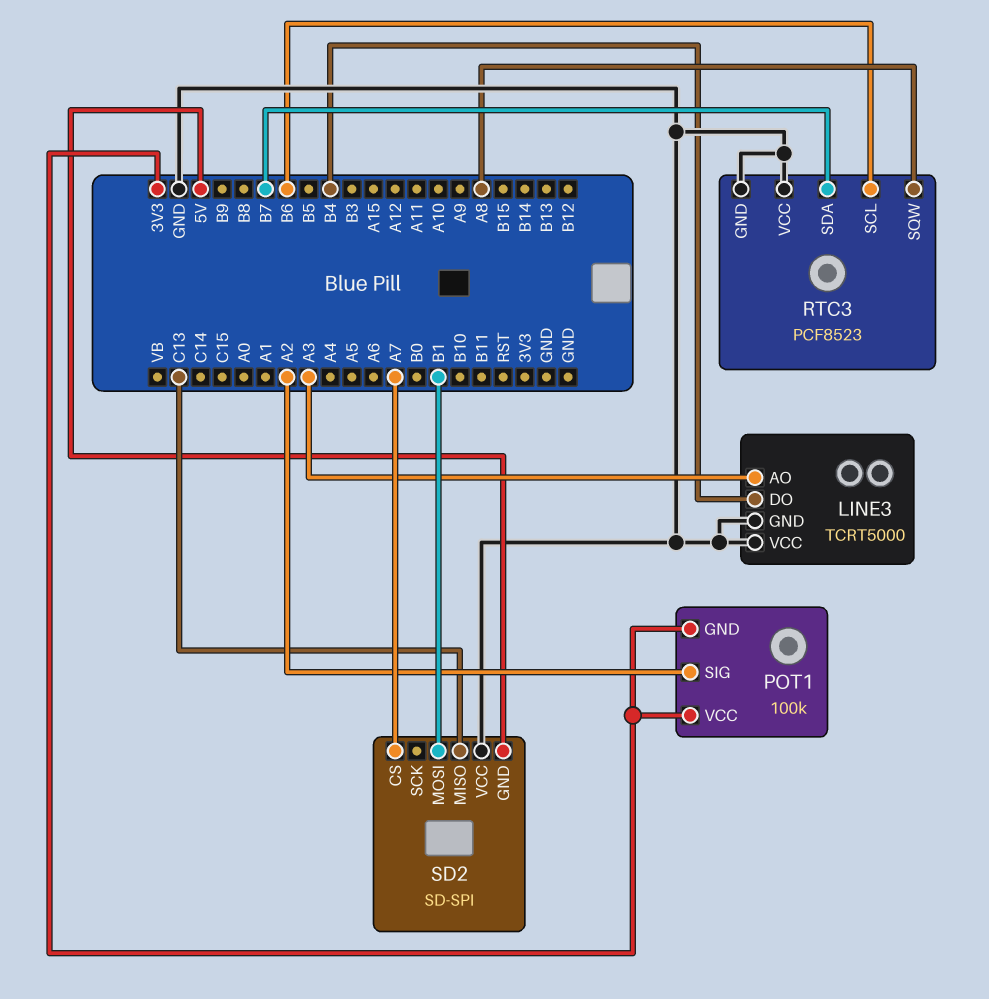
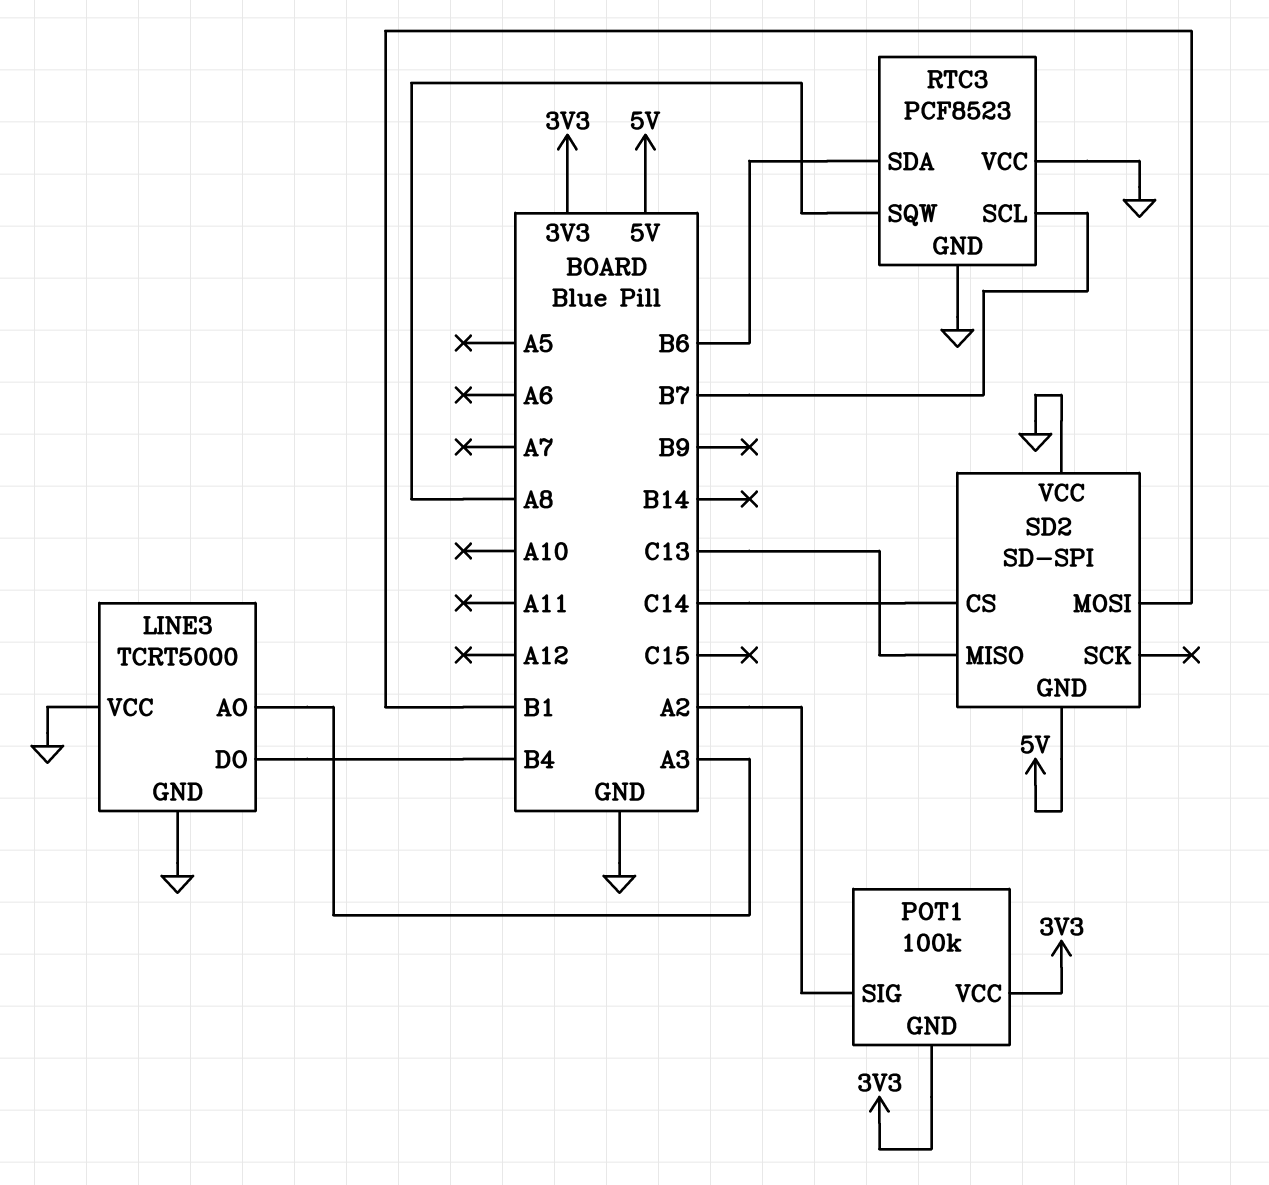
RTC3 pin SCL: B6 -> B7
RTC3 pin SDA: B7 -> B6
SD2 pin CS: A7 -> C14

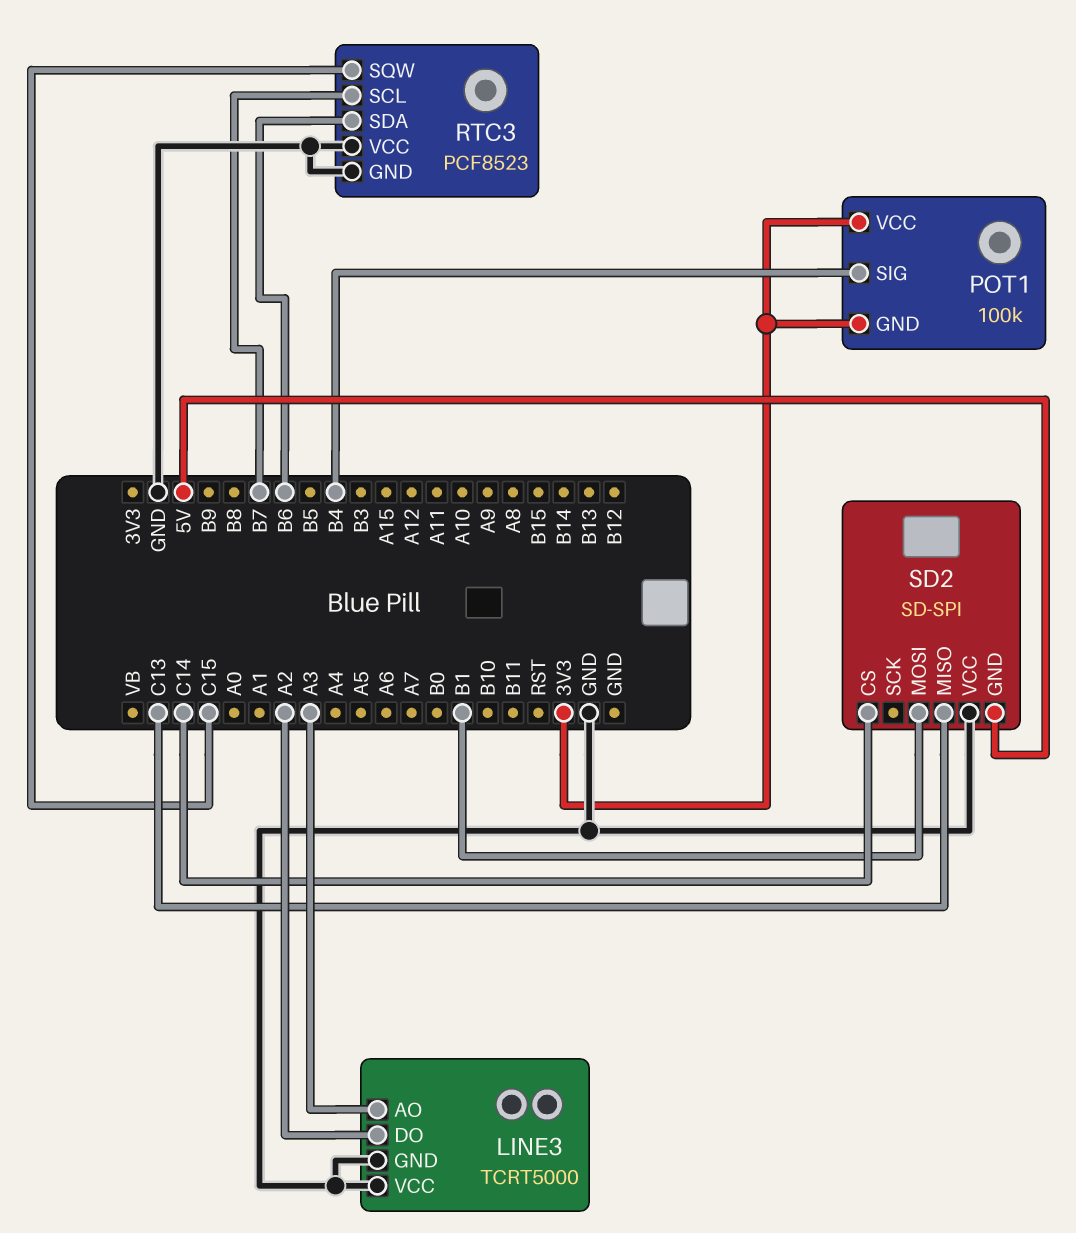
LINE3 pin DO: B4 -> A2
POT1 pin SIG: A2 -> B4
RTC3 pin SQW: A8 -> C15

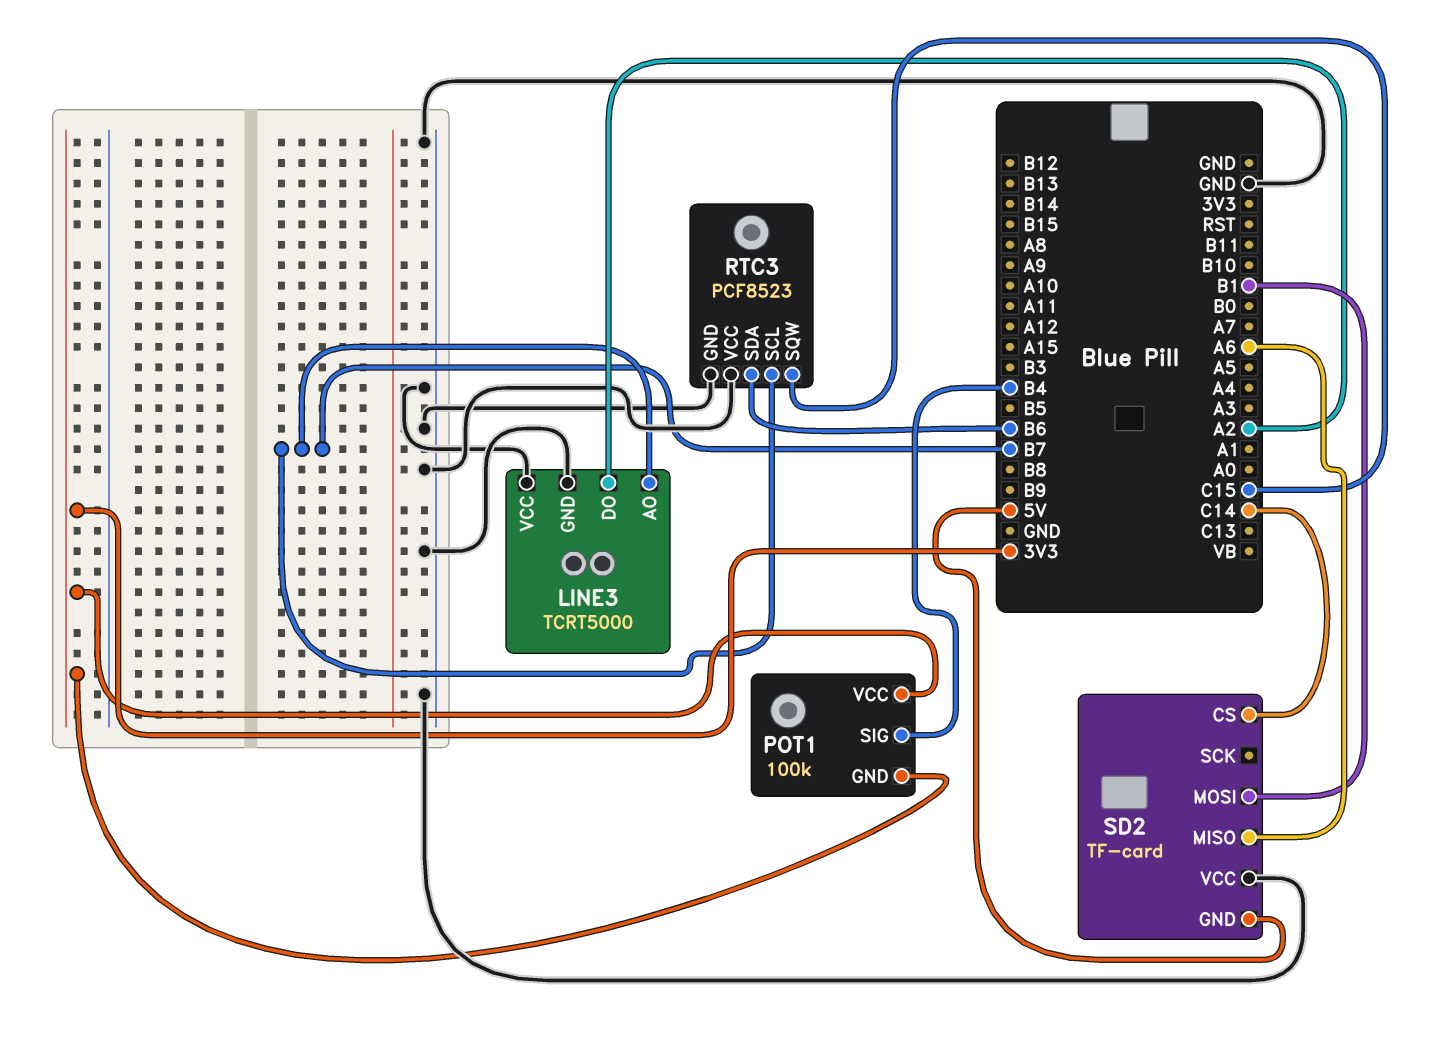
LINE3 pin AO: A3 -> B7
SD2: SD-SPI -> TF-card
SD2 pin MISO: C13 -> A6

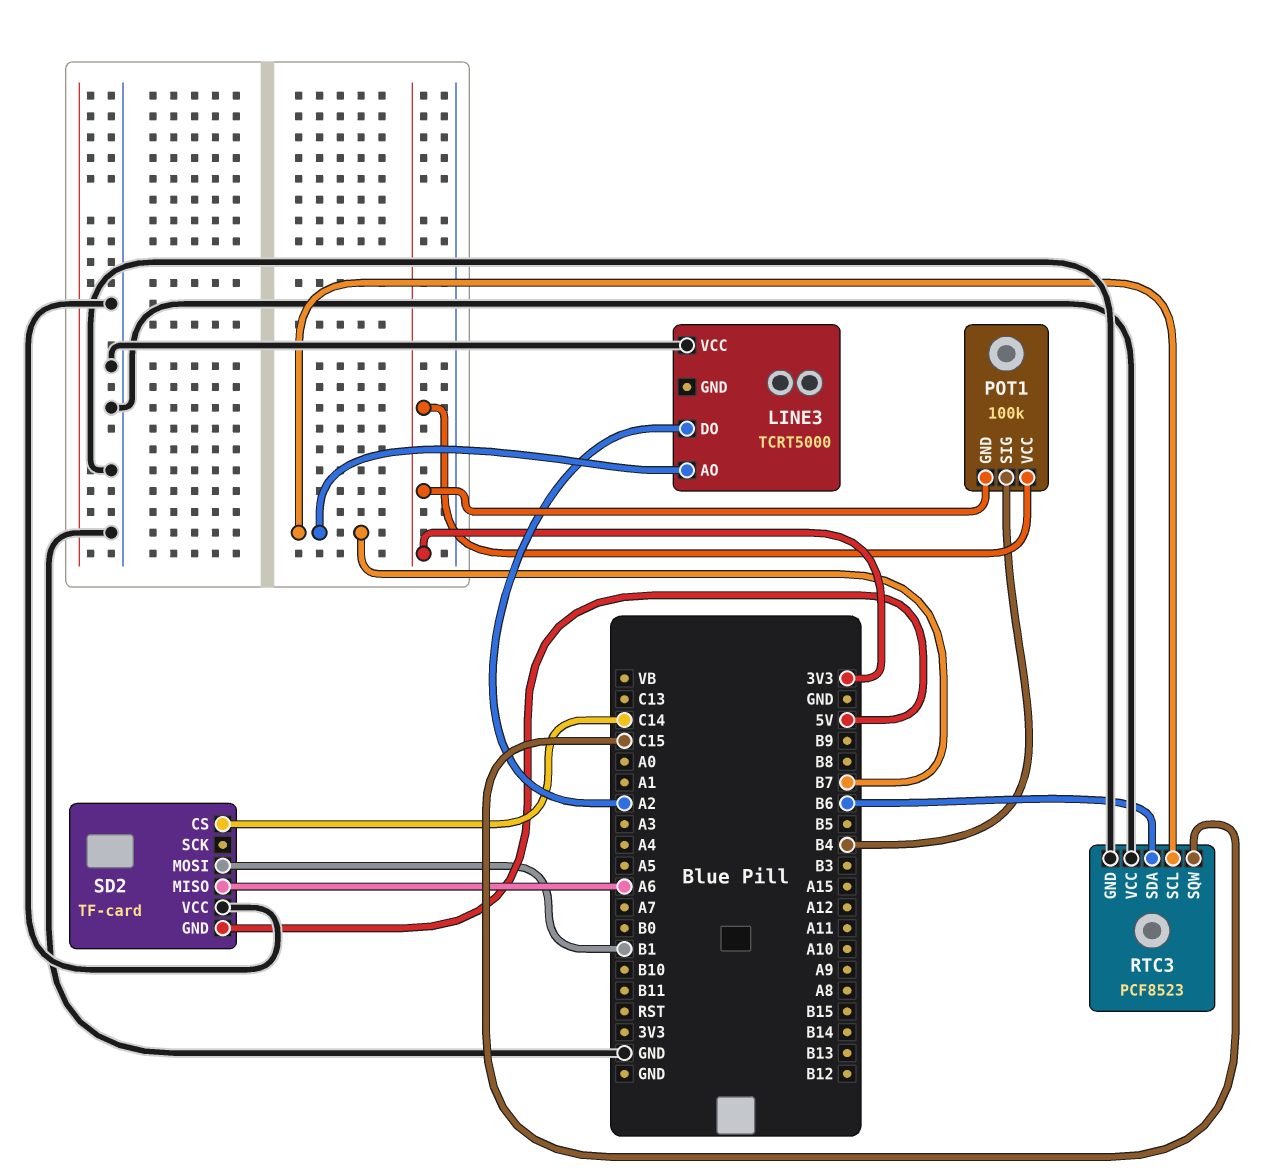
LINE3 pin GND: GND -> none

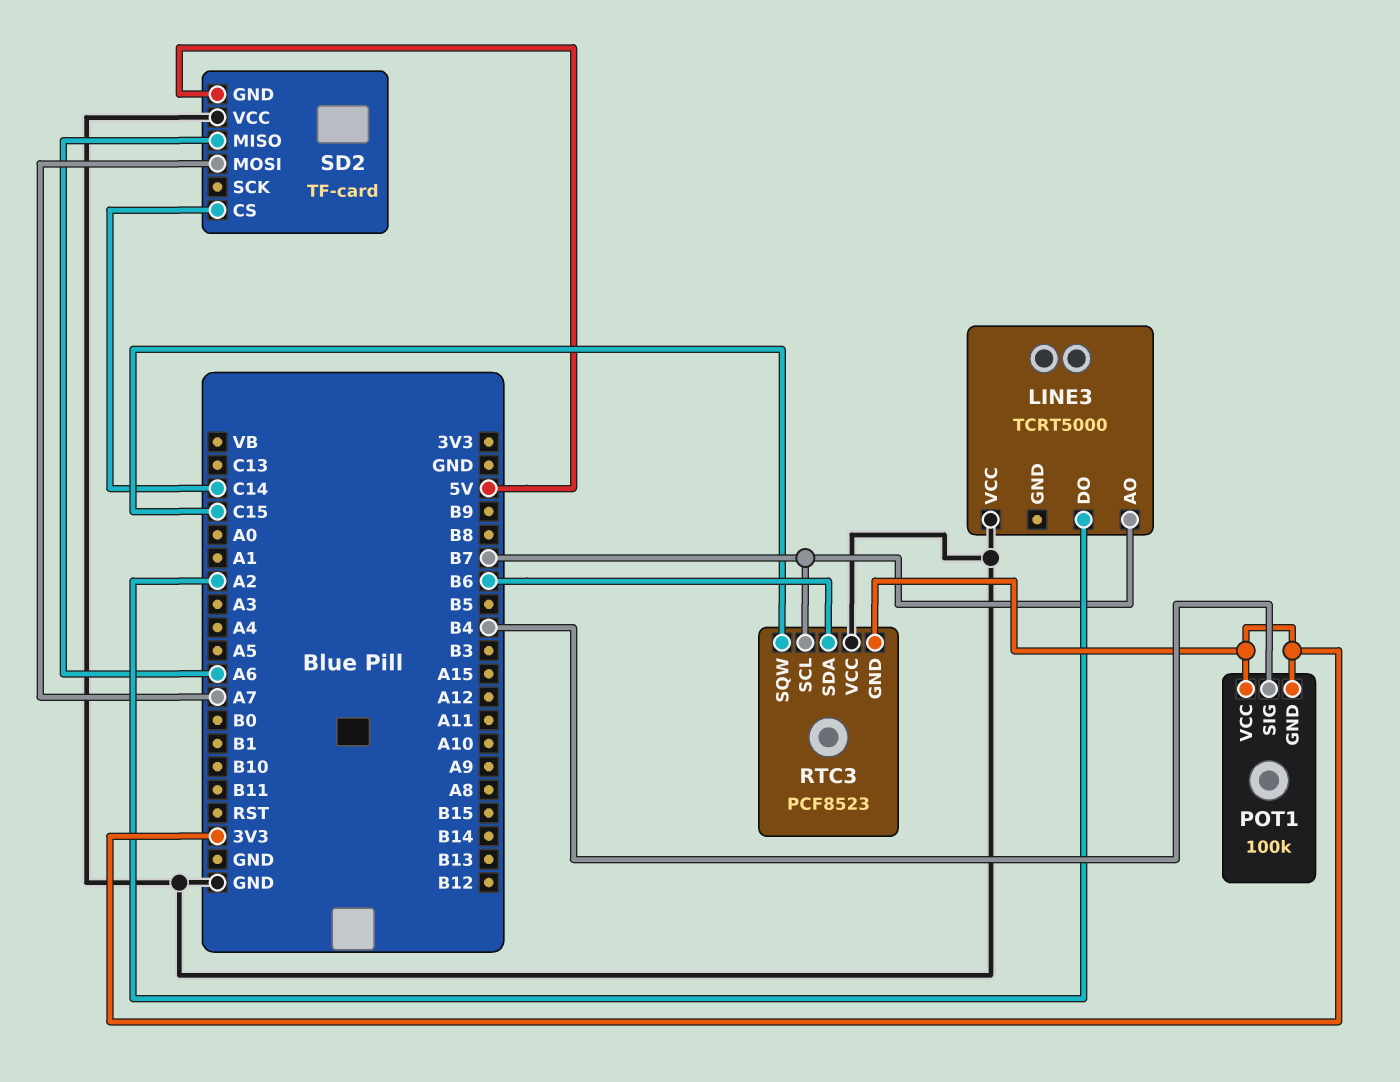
RTC3 pin GND: GND -> 3V3
SD2 pin MOSI: B1 -> A7

